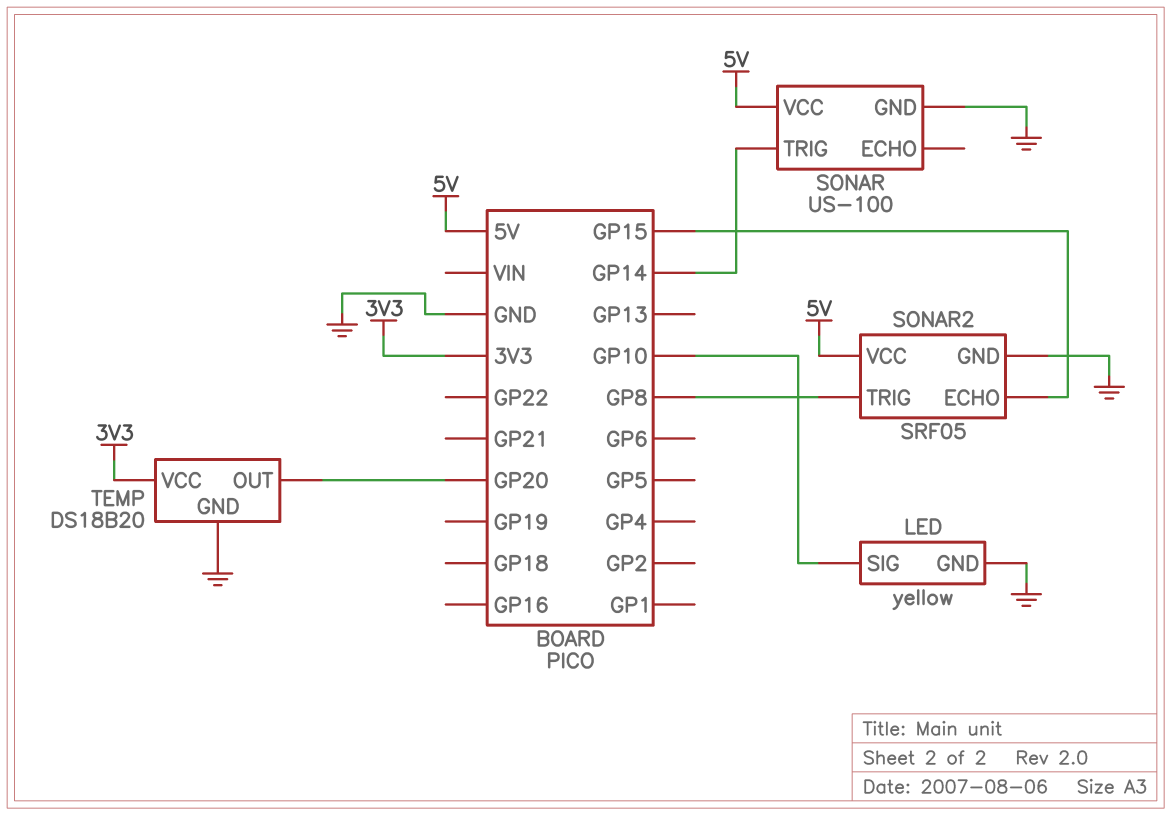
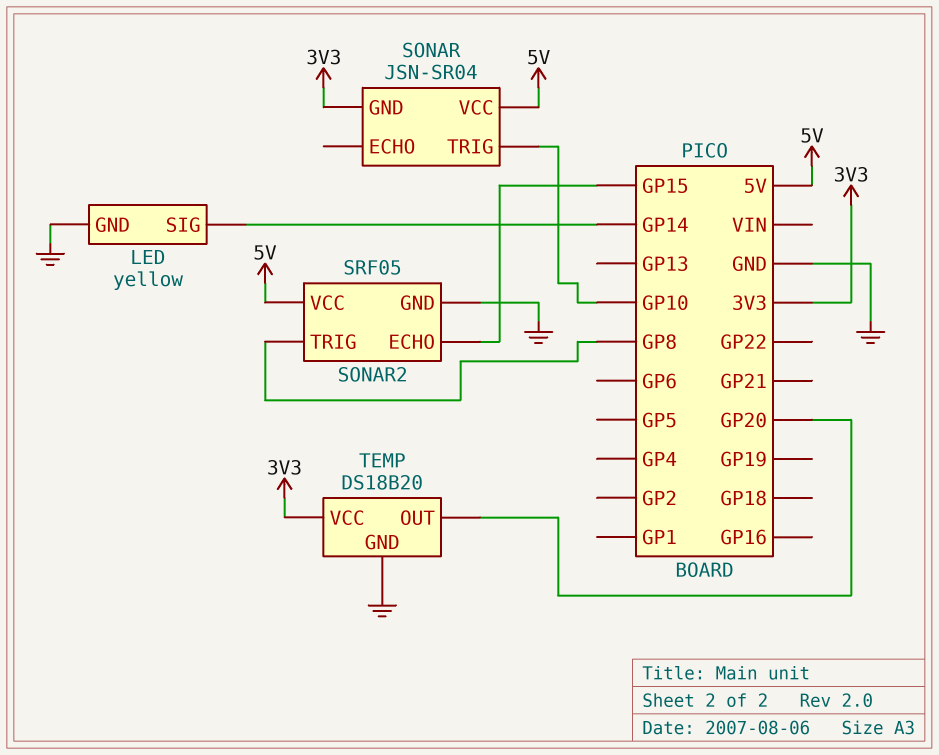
LED pin SIG: GP10 -> GP14
SONAR: US-100 -> JSN-SR04
SONAR pin GND: GND -> 3V3
SONAR pin TRIG: GP14 -> GP10

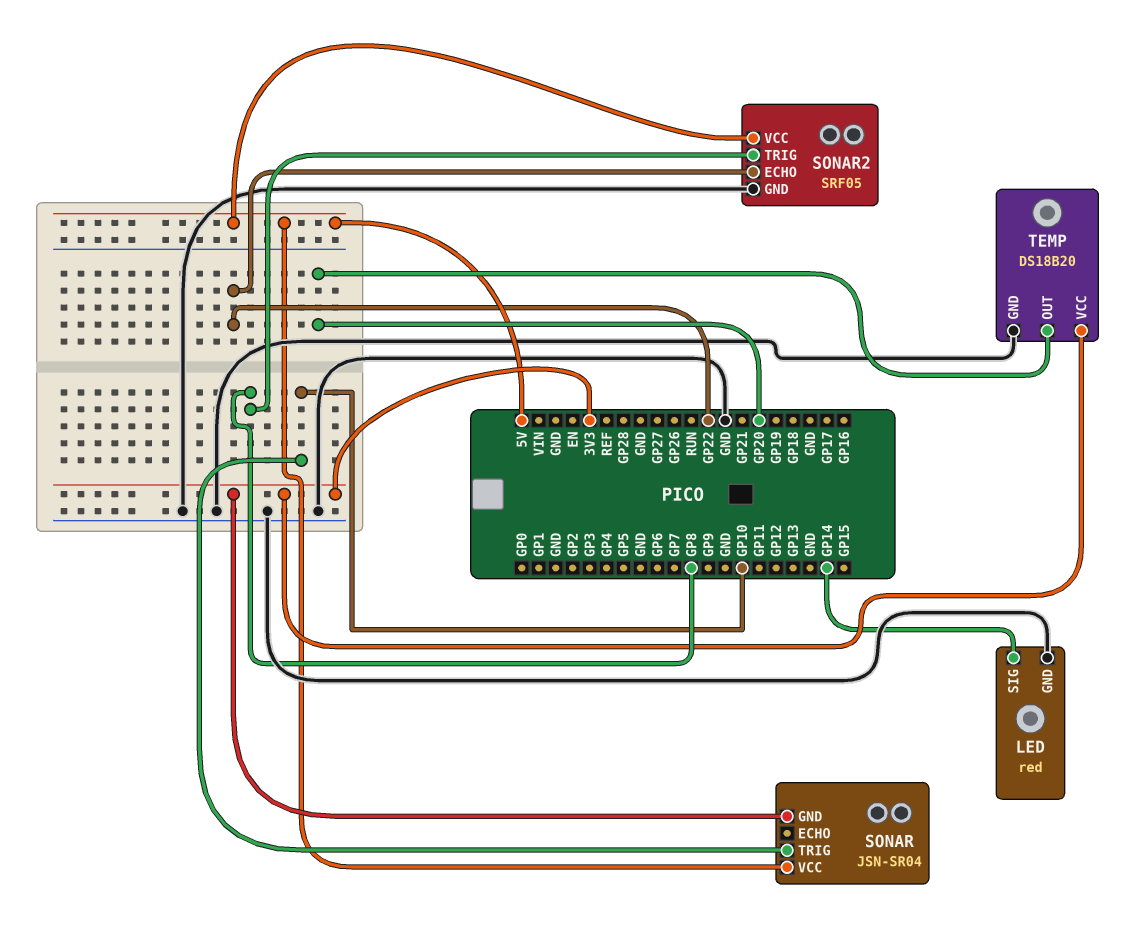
LED: yellow -> red
SONAR2 pin ECHO: GP15 -> GP22

